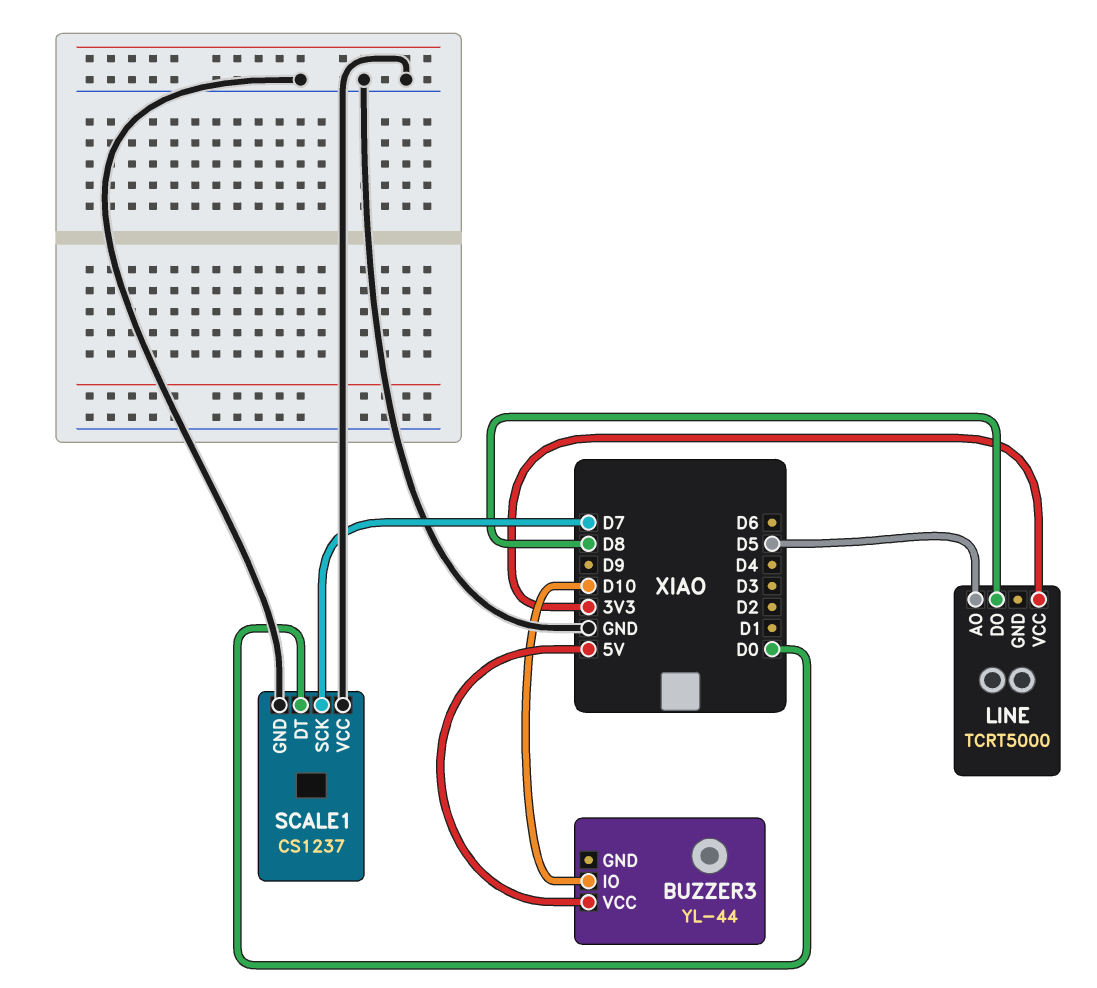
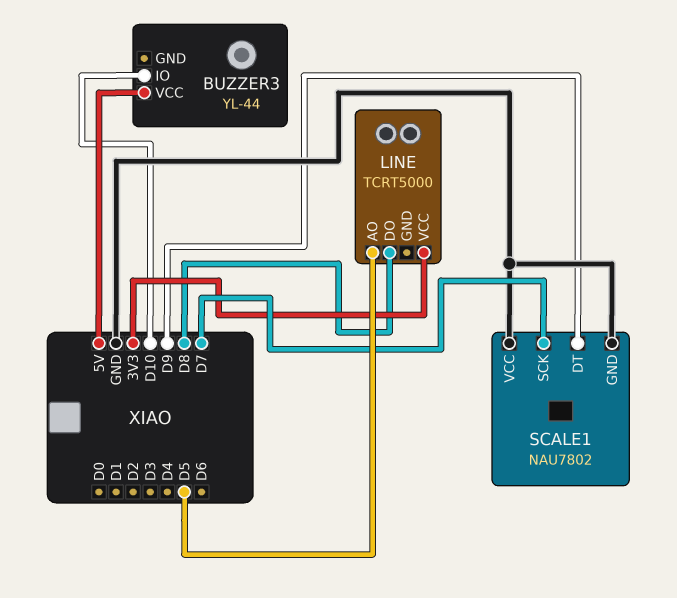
SCALE1: CS1237 -> NAU7802
SCALE1 pin DT: D0 -> D9

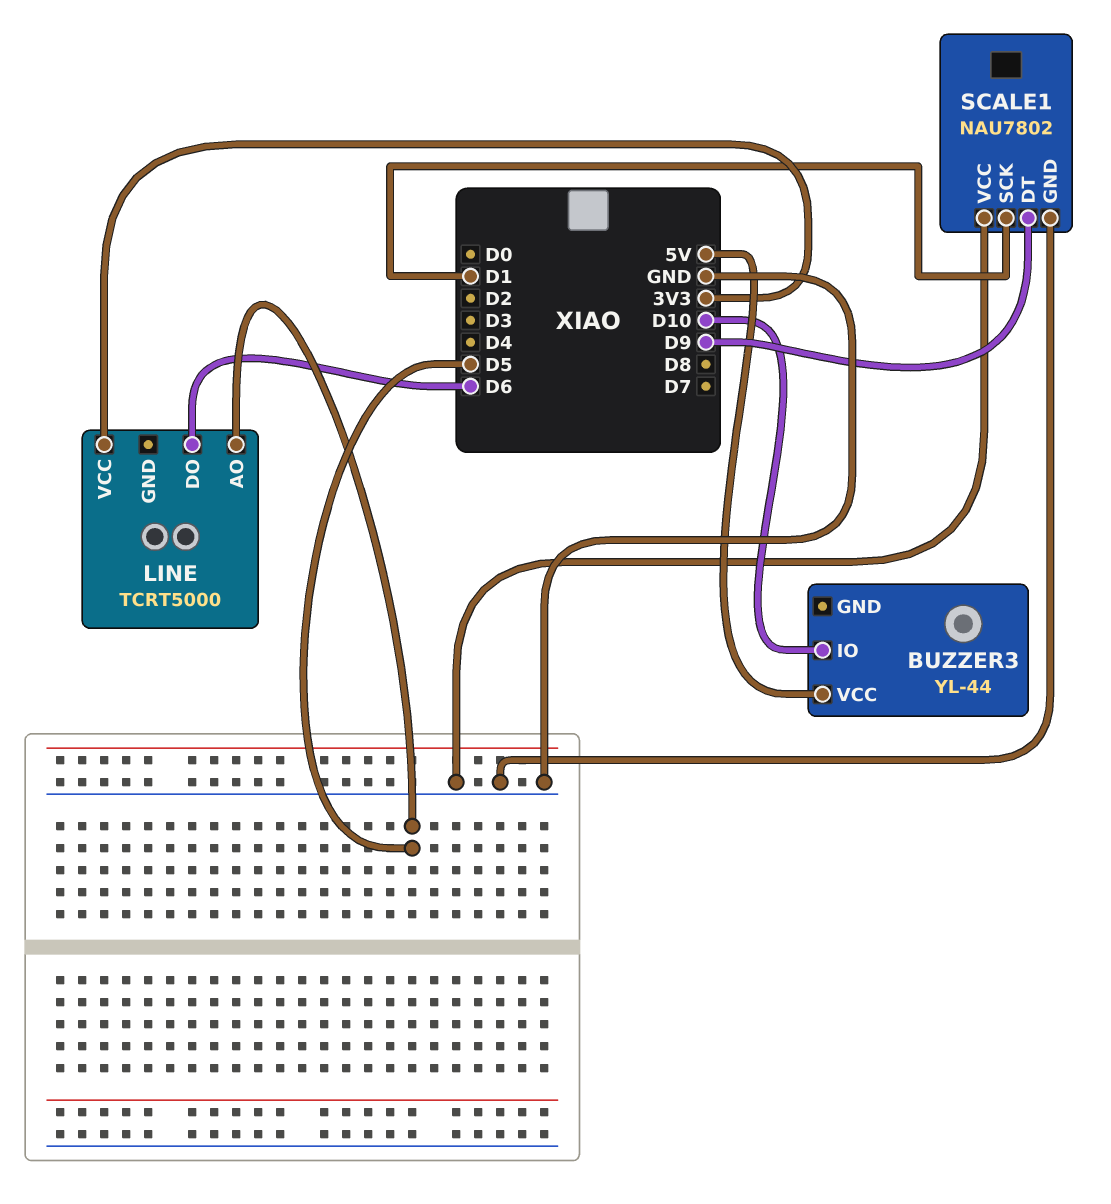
LINE pin DO: D8 -> D6
SCALE1 pin SCK: D7 -> D1

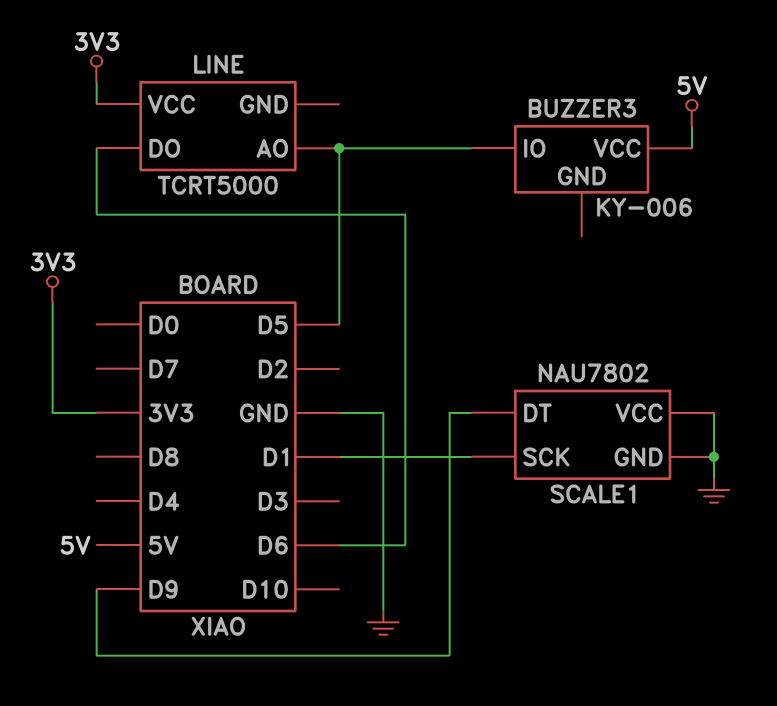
BUZZER3: YL-44 -> KY-006
BUZZER3 pin IO: D10 -> D5

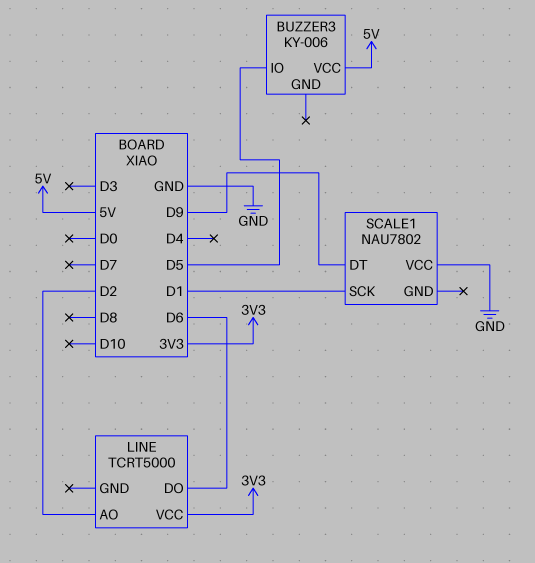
LINE pin AO: D5 -> D2
SCALE1 pin GND: GND -> none

